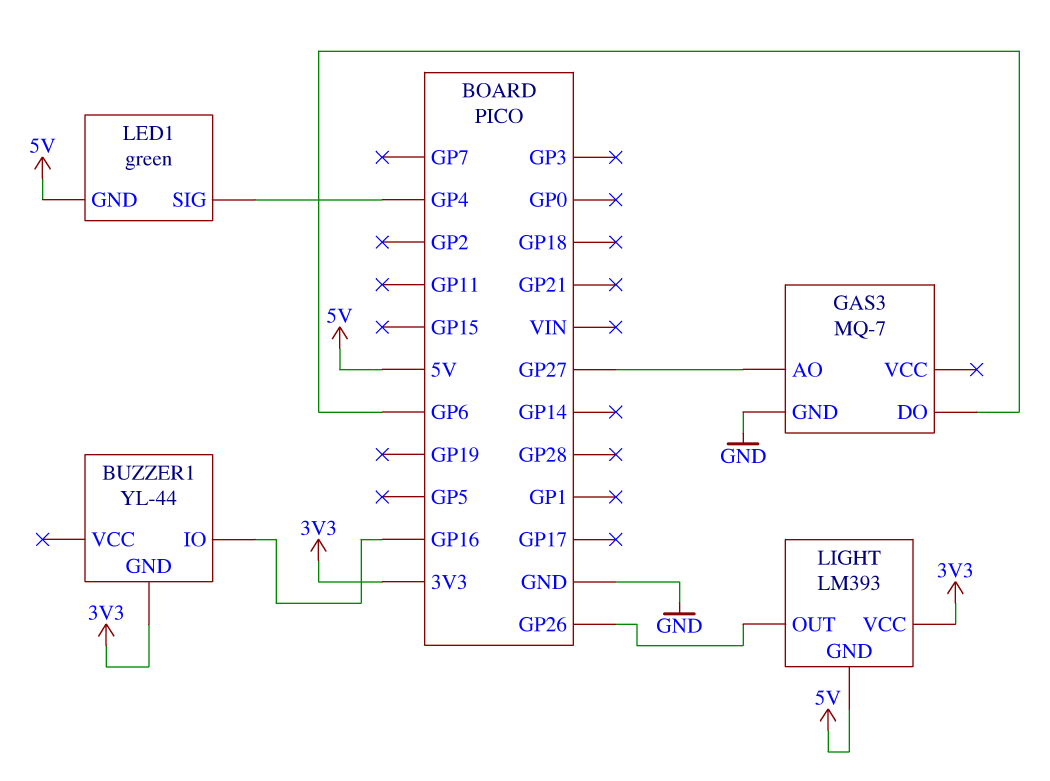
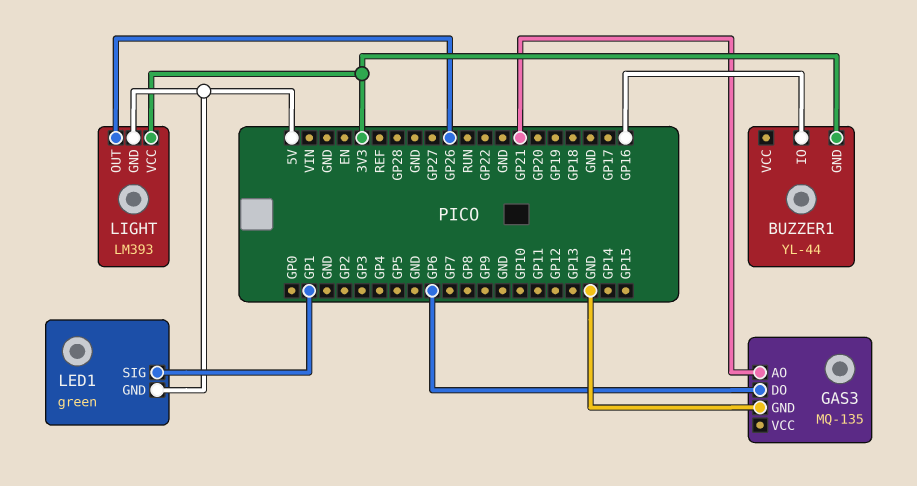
GAS3: MQ-7 -> MQ-135
GAS3 pin AO: GP27 -> GP21
LED1 pin SIG: GP4 -> GP1

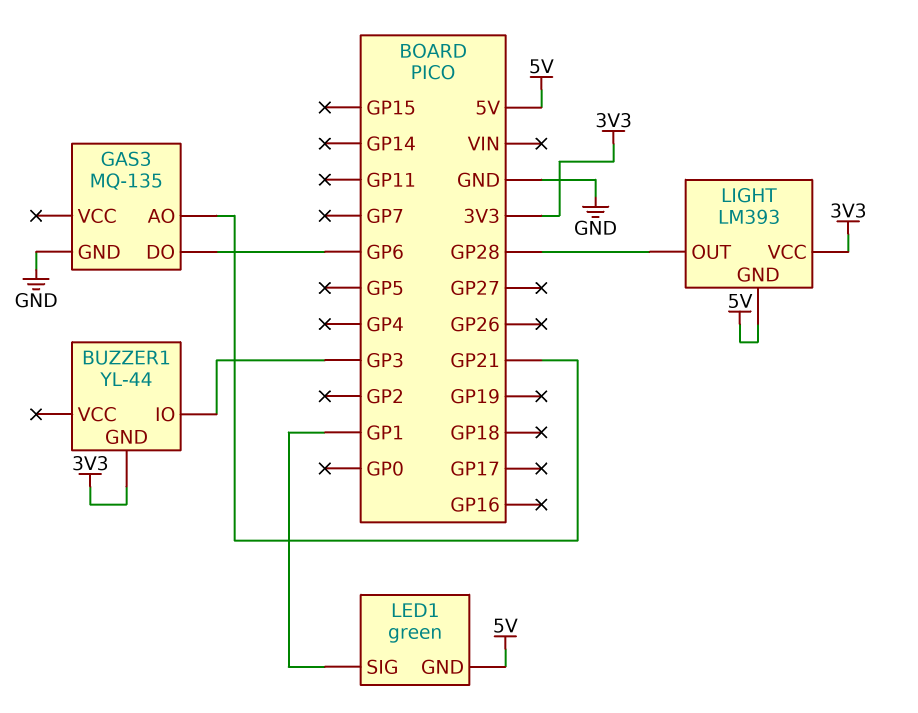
BUZZER1 pin IO: GP16 -> GP3
LIGHT pin OUT: GP26 -> GP28

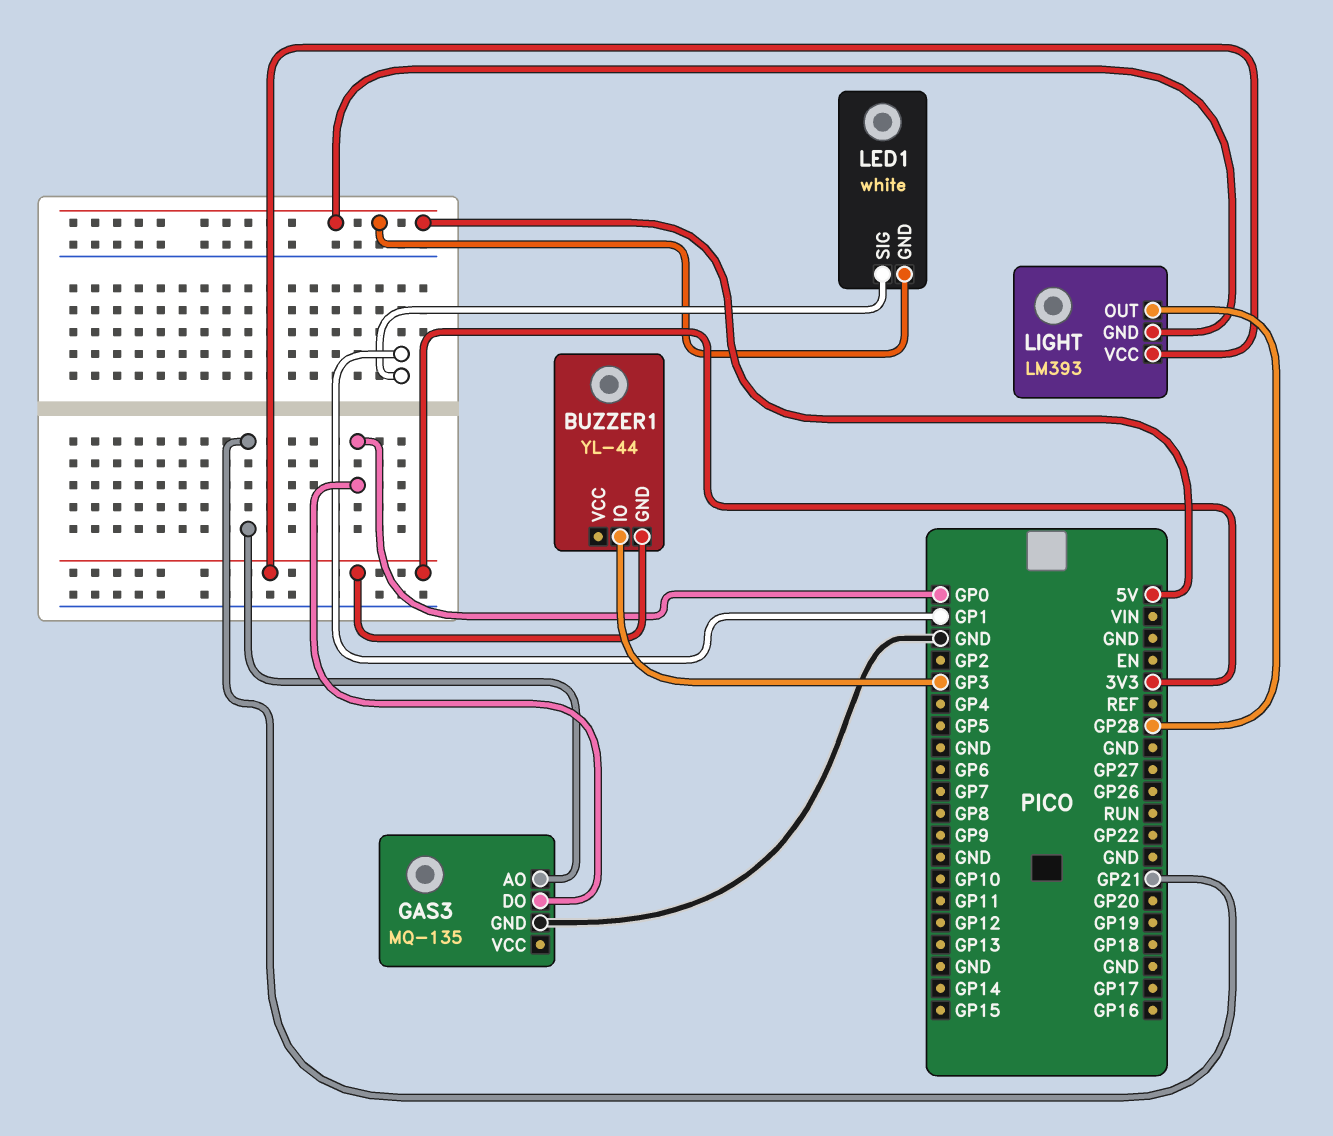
GAS3 pin DO: GP6 -> GP0
LED1: green -> white

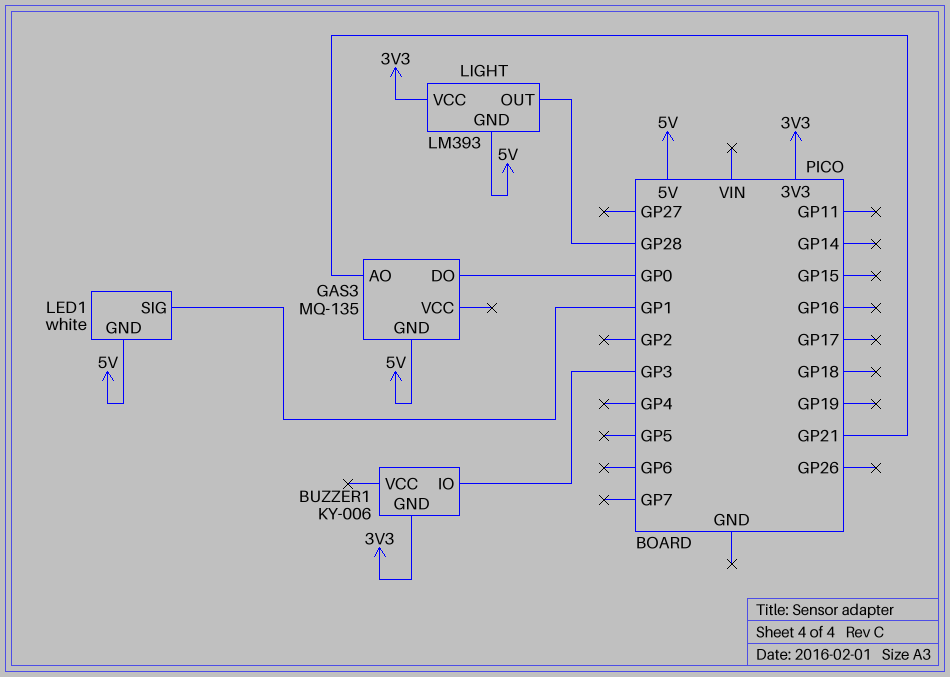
BUZZER1: YL-44 -> KY-006
GAS3 pin GND: GND -> 5V

